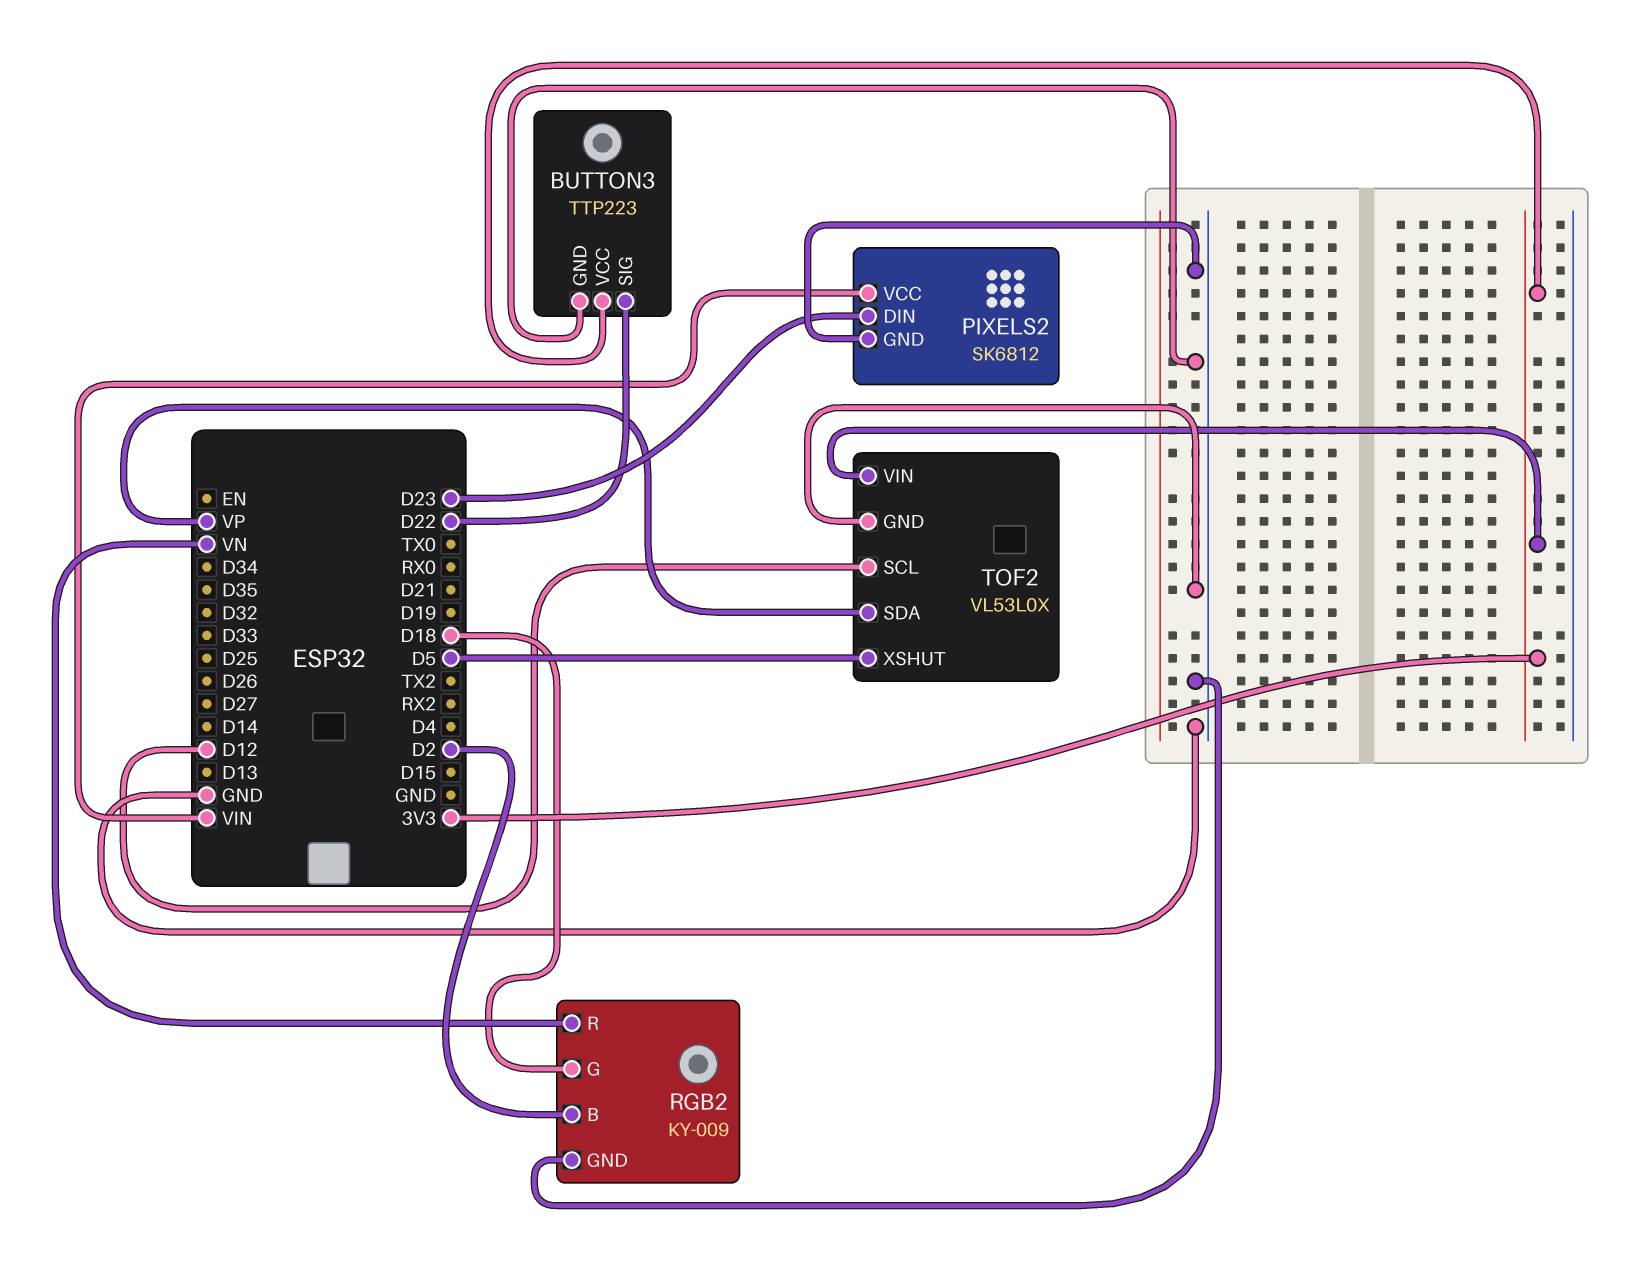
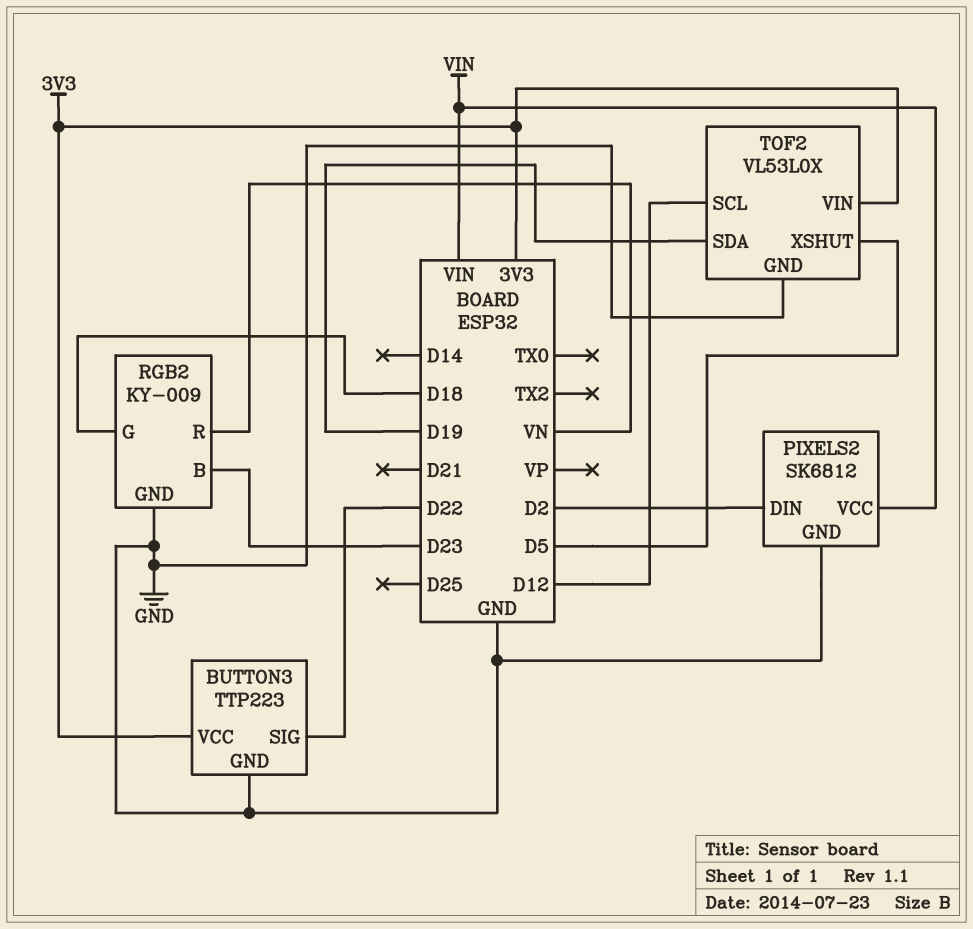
PIXELS2 pin DIN: D23 -> D2
RGB2 pin B: D2 -> D23
TOF2 pin SDA: VP -> D19

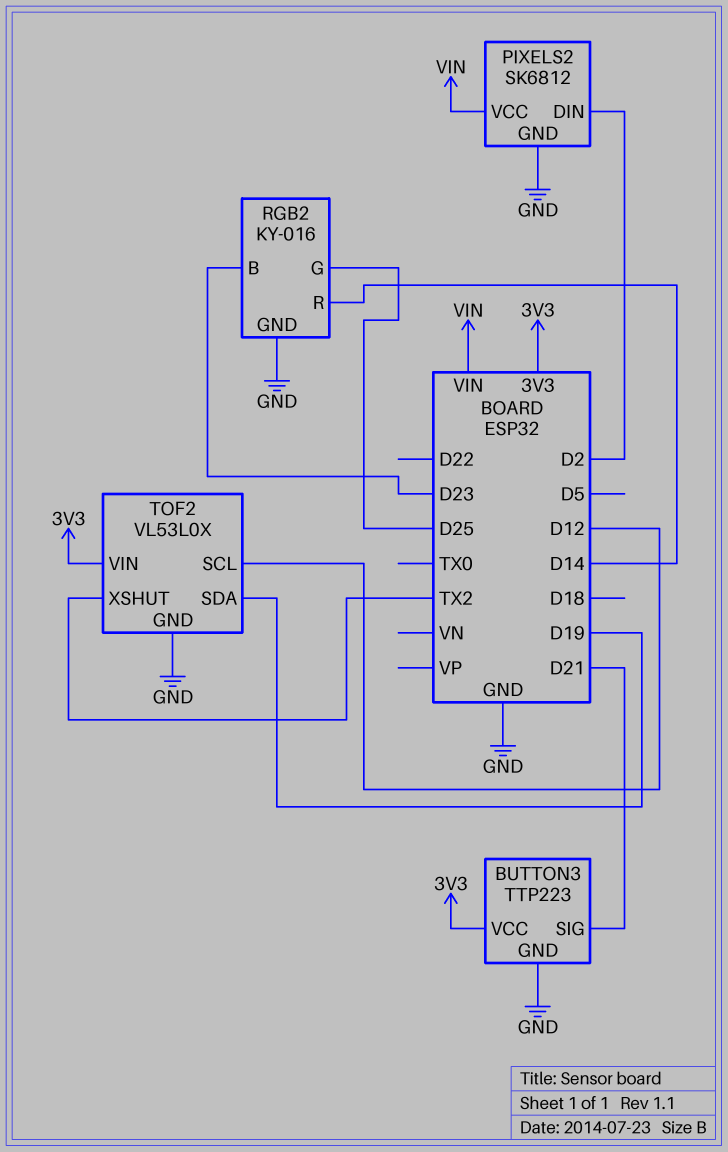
BUTTON3 pin SIG: D22 -> D21
RGB2: KY-009 -> KY-016
RGB2 pin G: D18 -> D25
RGB2 pin R: VN -> D14
TOF2 pin XSHUT: D5 -> TX2

